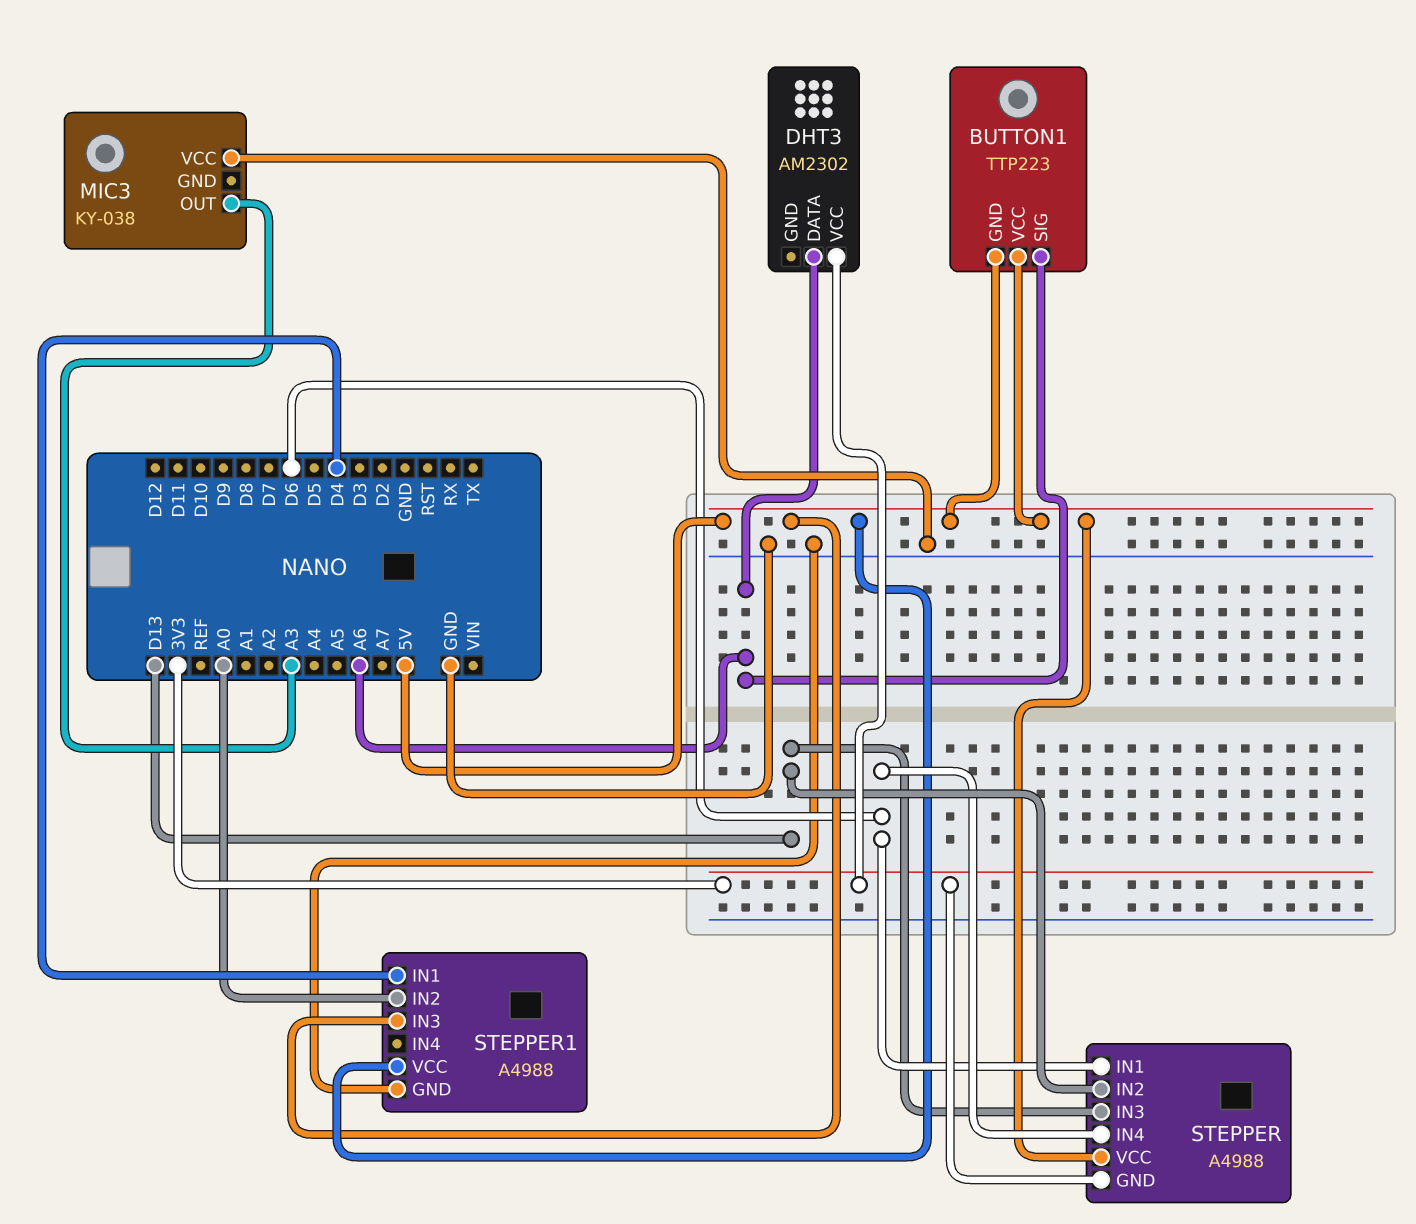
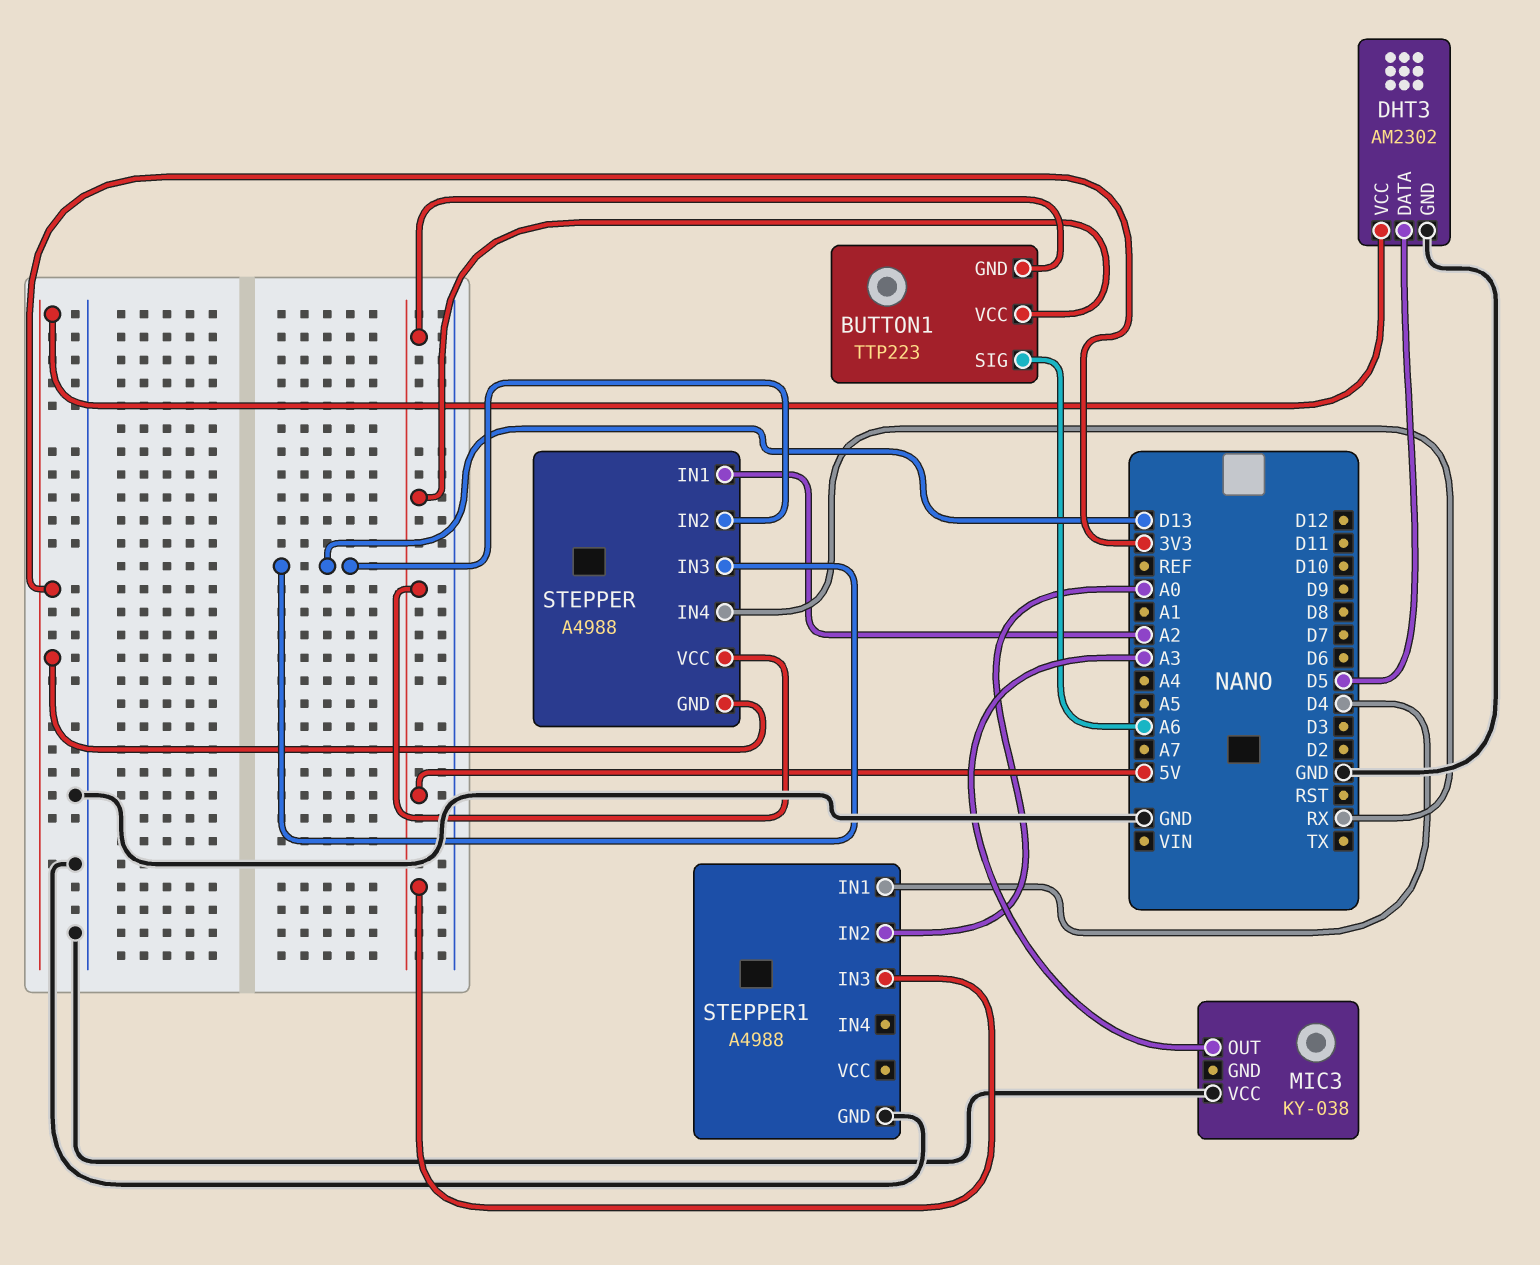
DHT3 pin DATA: A6 -> D5
DHT3 pin GND: none -> GND
STEPPER pin IN1: D6 -> A2
STEPPER pin IN4: D6 -> RX
STEPPER1 pin VCC: 5V -> none

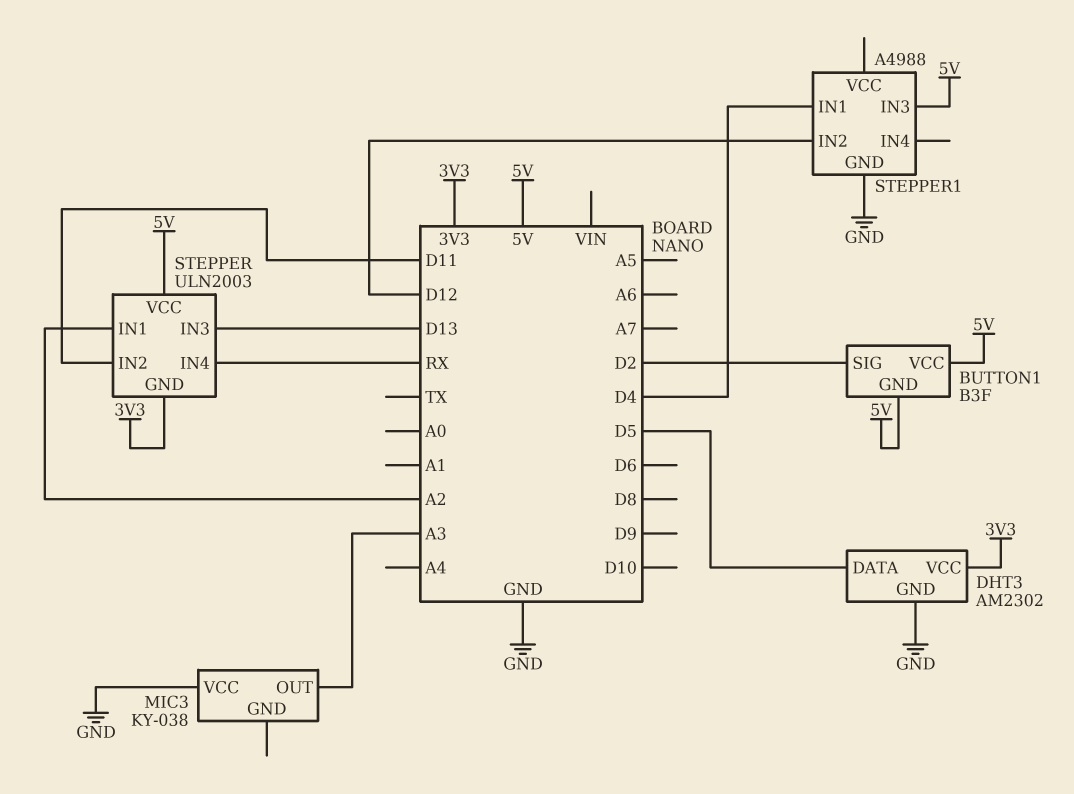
BUTTON1: TTP223 -> B3F
BUTTON1 pin SIG: A6 -> D2
STEPPER: A4988 -> ULN2003
STEPPER pin IN2: D13 -> D11
STEPPER1 pin IN2: A0 -> D12

